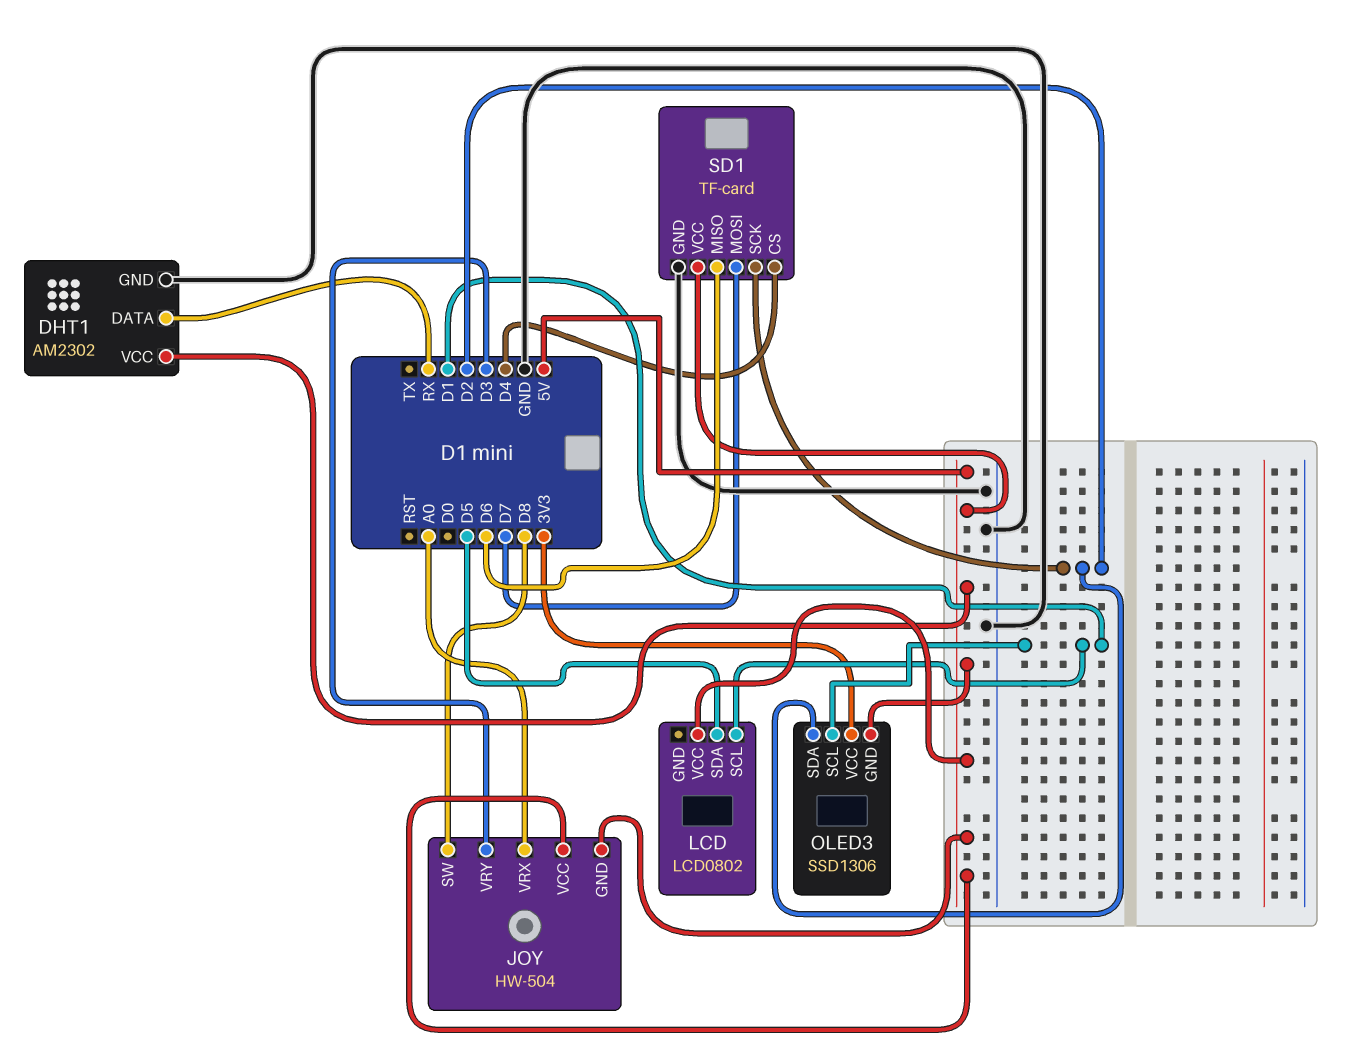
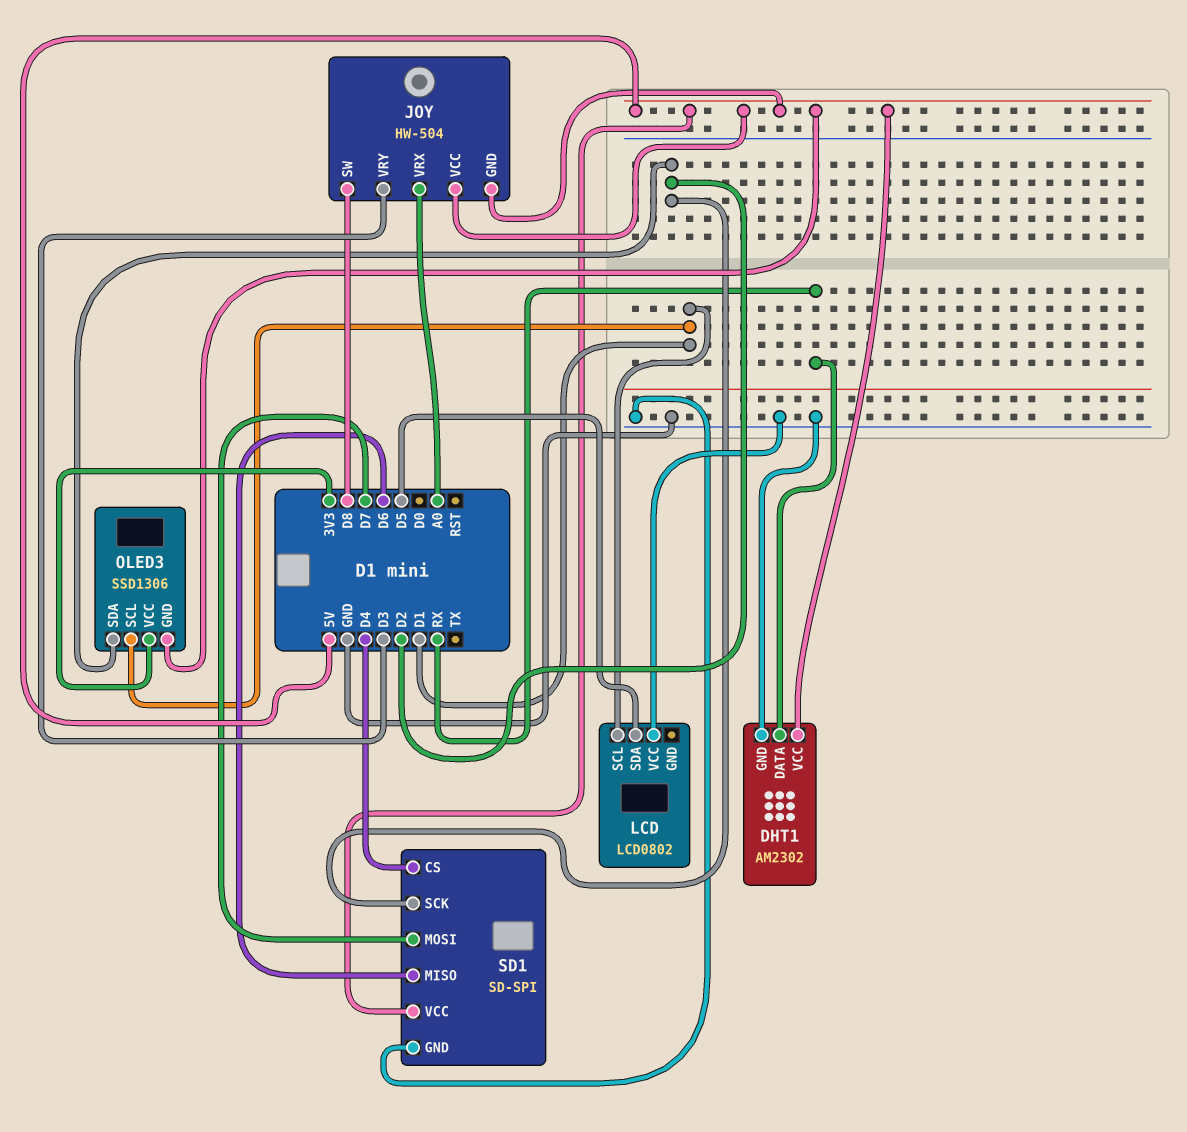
LCD pin VCC: 5V -> GND
SD1: TF-card -> SD-SPI

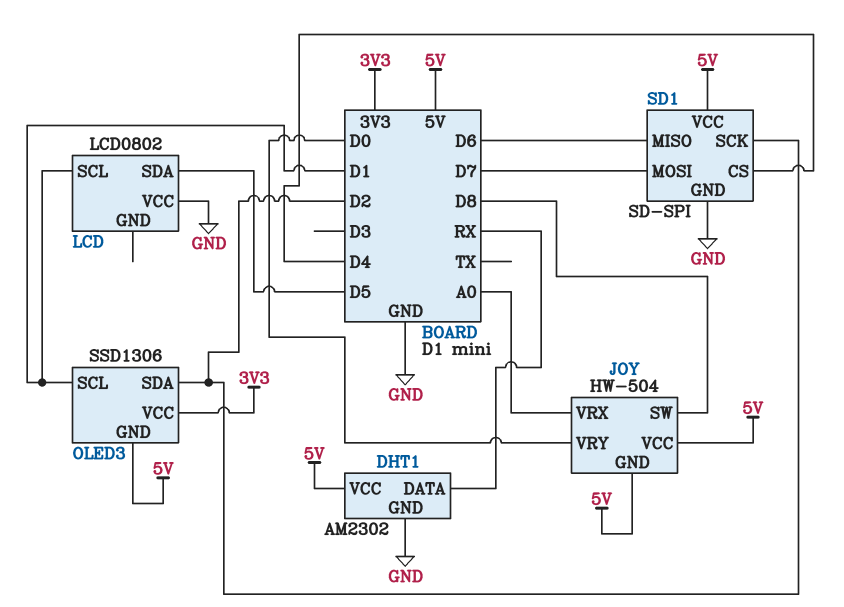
JOY pin VRY: D3 -> D0

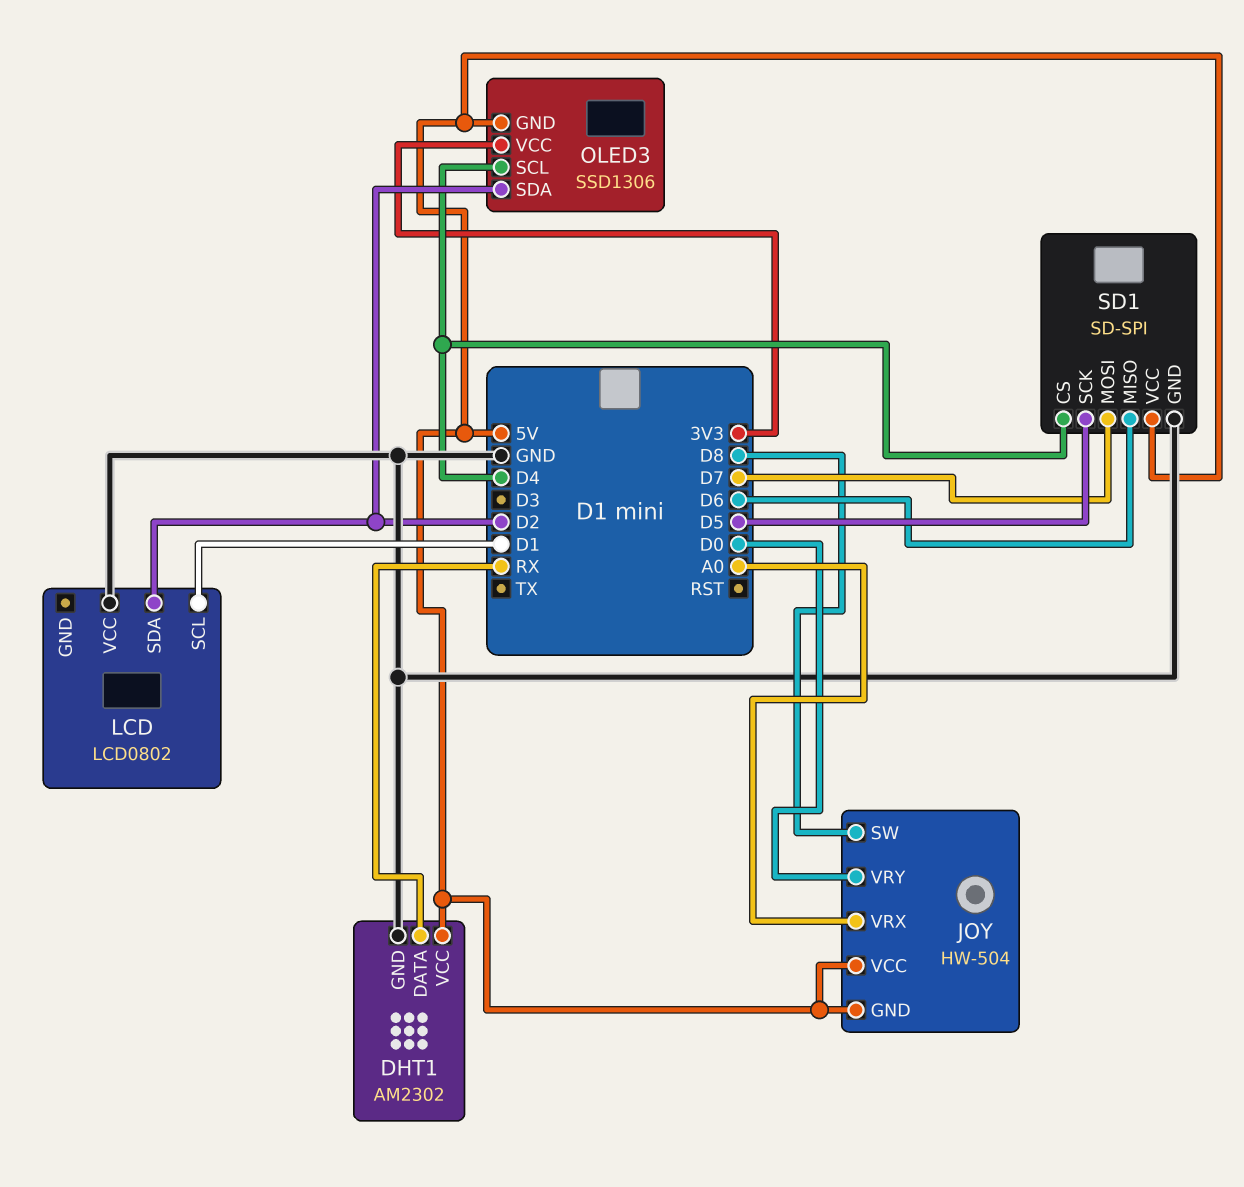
LCD pin SDA: D5 -> D2
OLED3 pin SCL: D1 -> D4
SD1 pin SCK: D2 -> D5

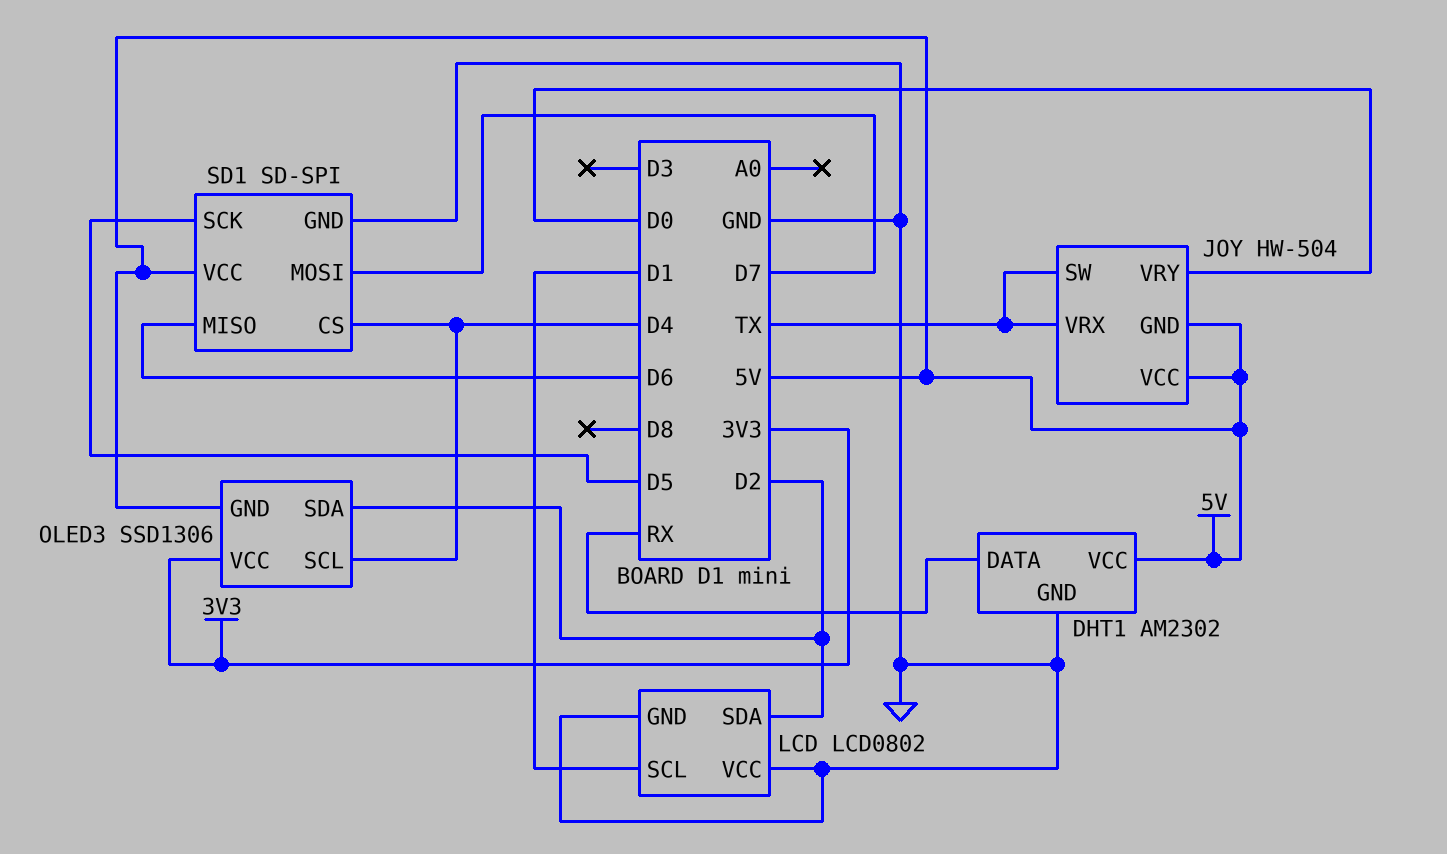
JOY pin SW: D8 -> TX
JOY pin VRX: A0 -> TX
LCD pin GND: none -> GND

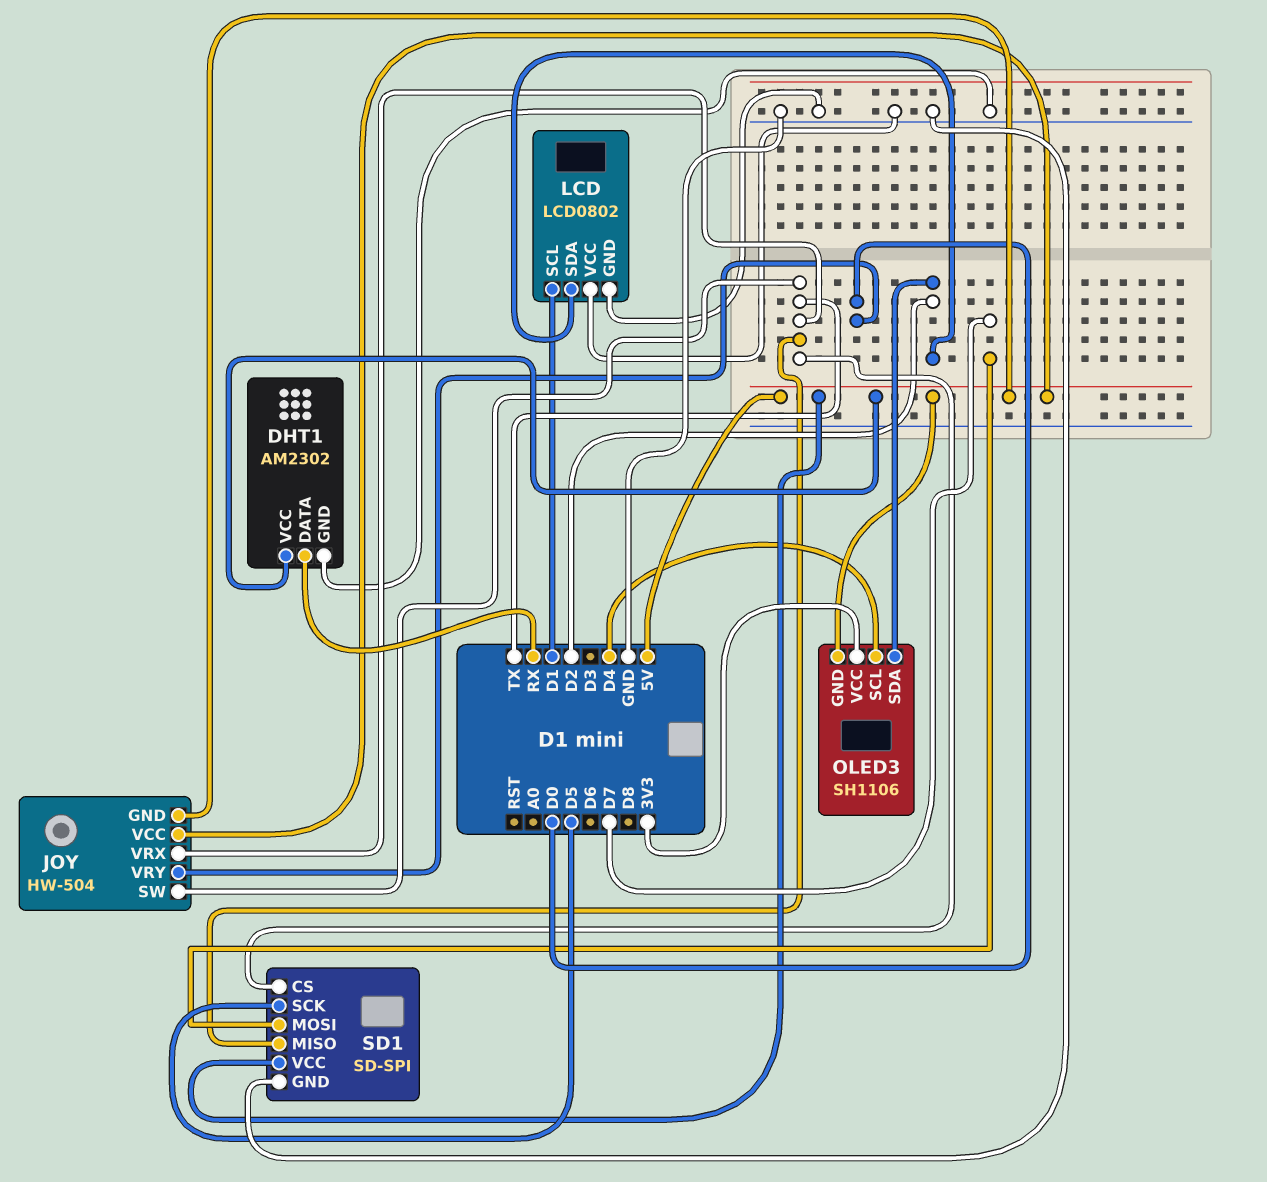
OLED3: SSD1306 -> SH1106
SD1 pin CS: D4 -> TX
SD1 pin MISO: D6 -> TX

